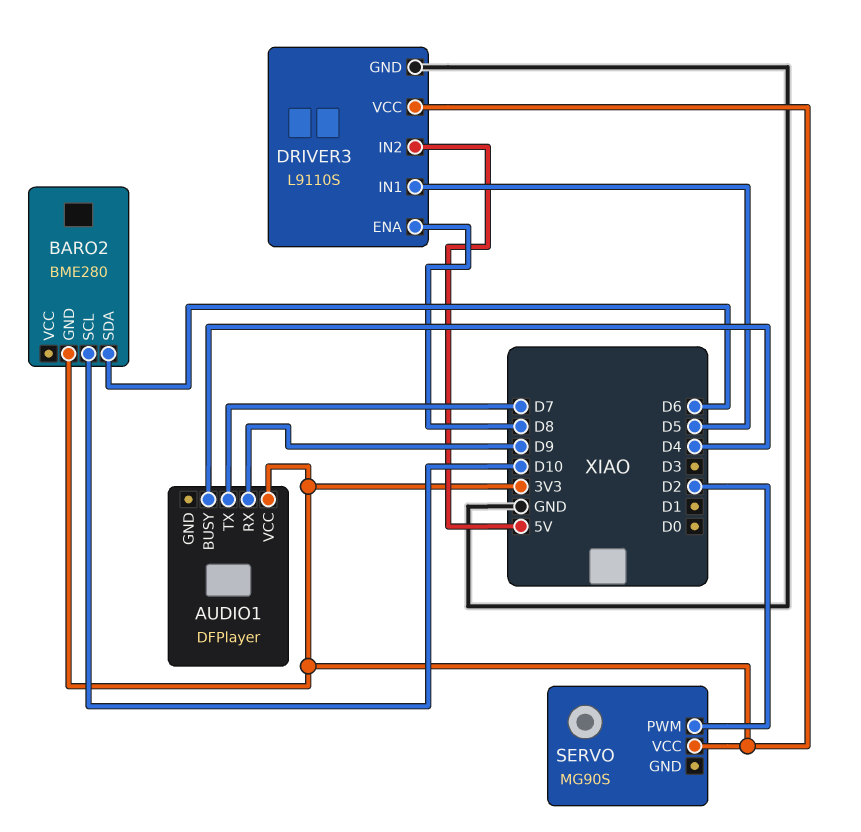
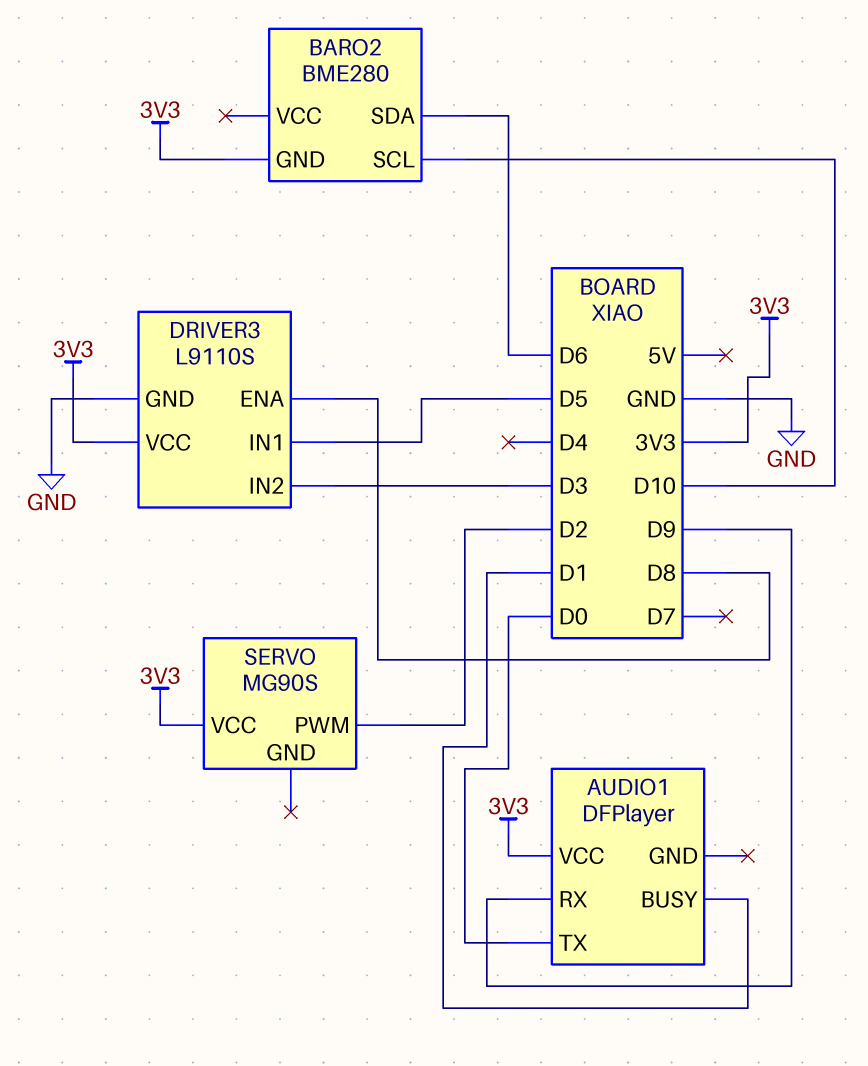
AUDIO1 pin BUSY: D4 -> D1
AUDIO1 pin TX: D7 -> D0
DRIVER3 pin IN2: 5V -> D3

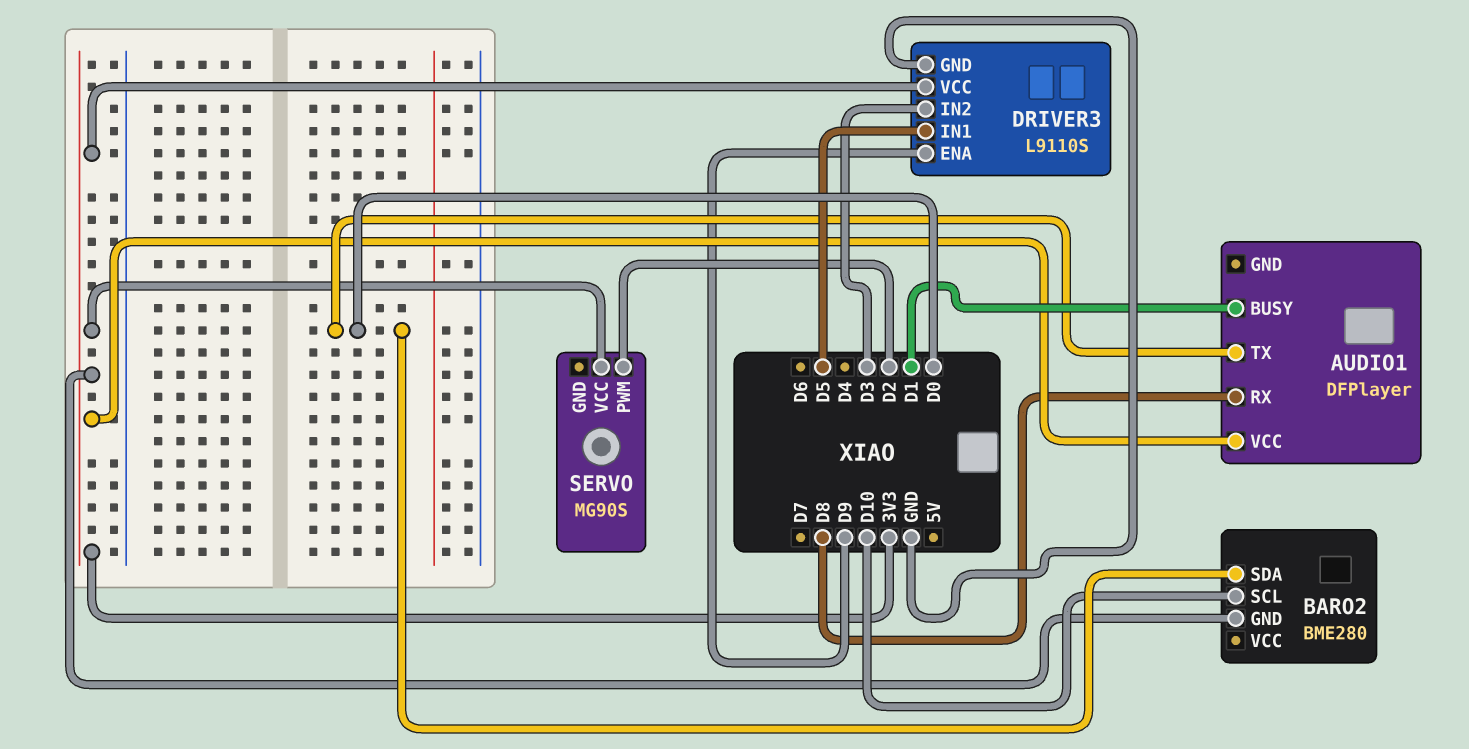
AUDIO1 pin RX: D9 -> D8
BARO2 pin SDA: D6 -> D0
DRIVER3 pin ENA: D8 -> D9

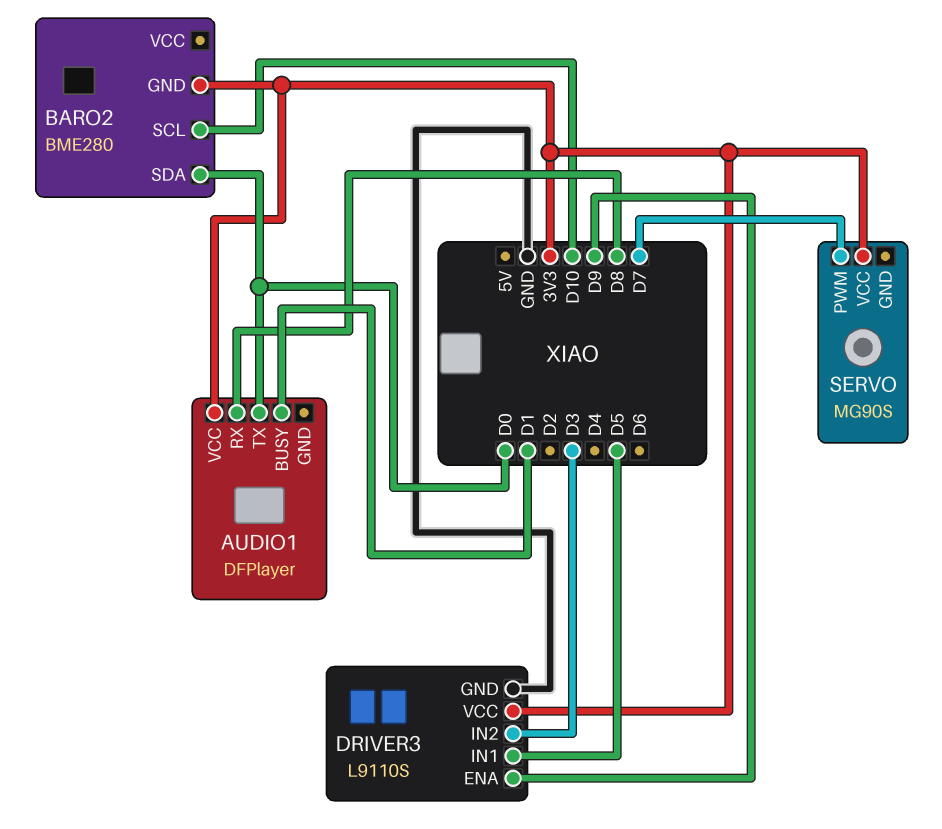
SERVO pin PWM: D2 -> D7

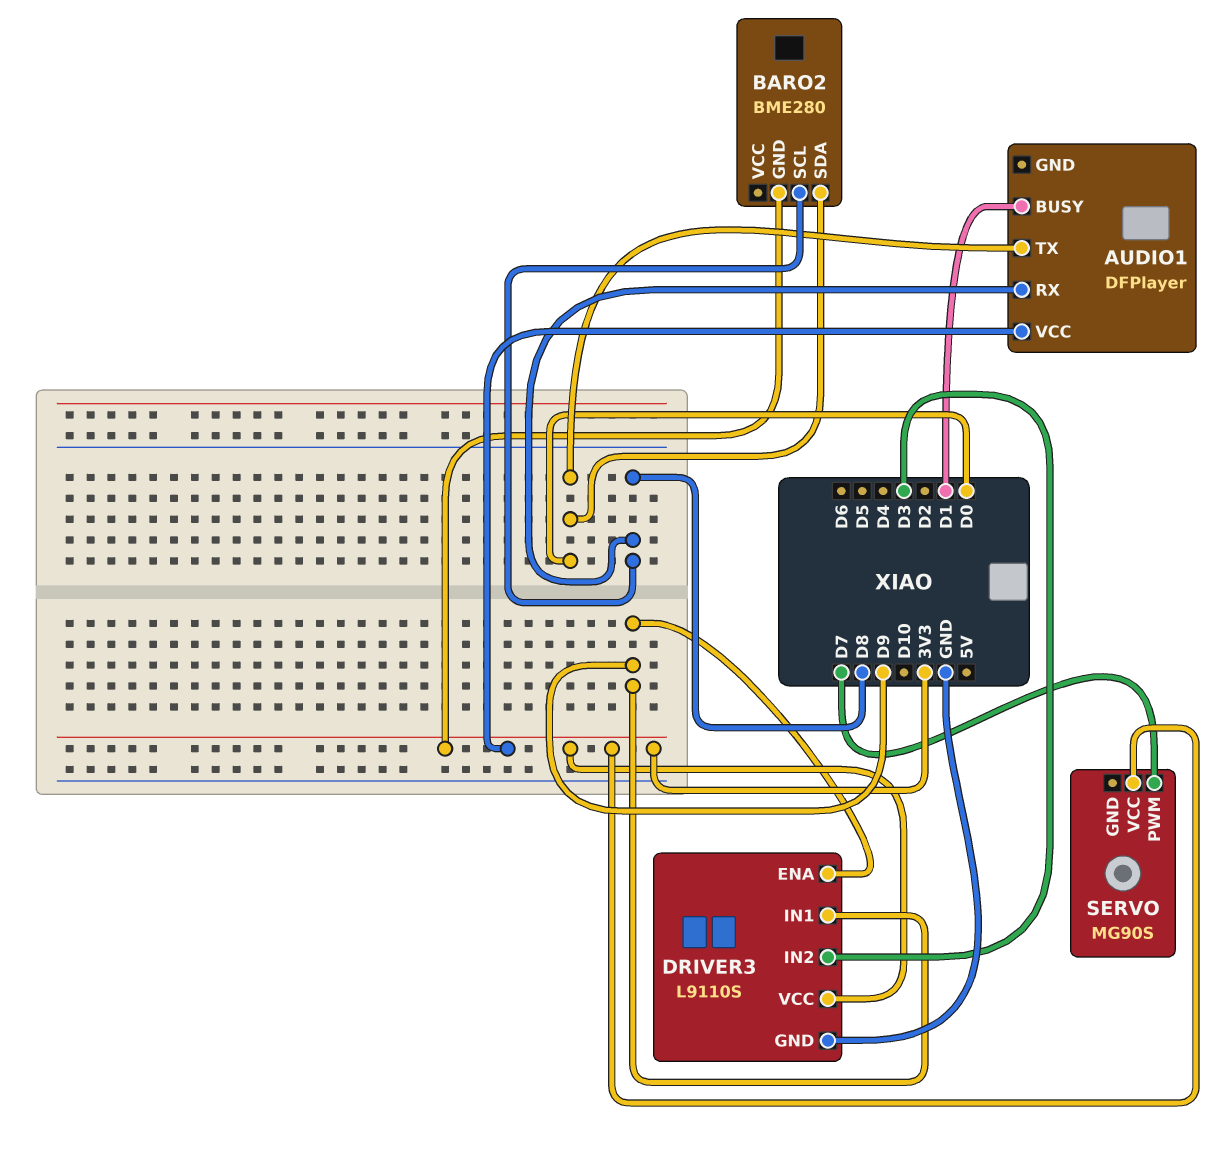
BARO2 pin SCL: D10 -> D8
DRIVER3 pin IN1: D5 -> D9

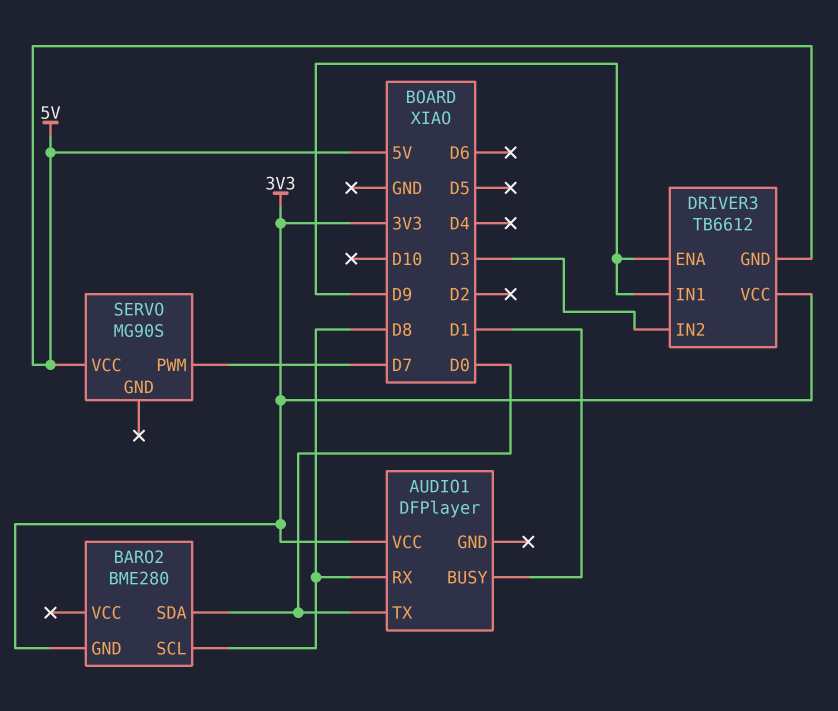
DRIVER3: L9110S -> TB6612
DRIVER3 pin GND: GND -> 5V
SERVO pin VCC: 3V3 -> 5V

